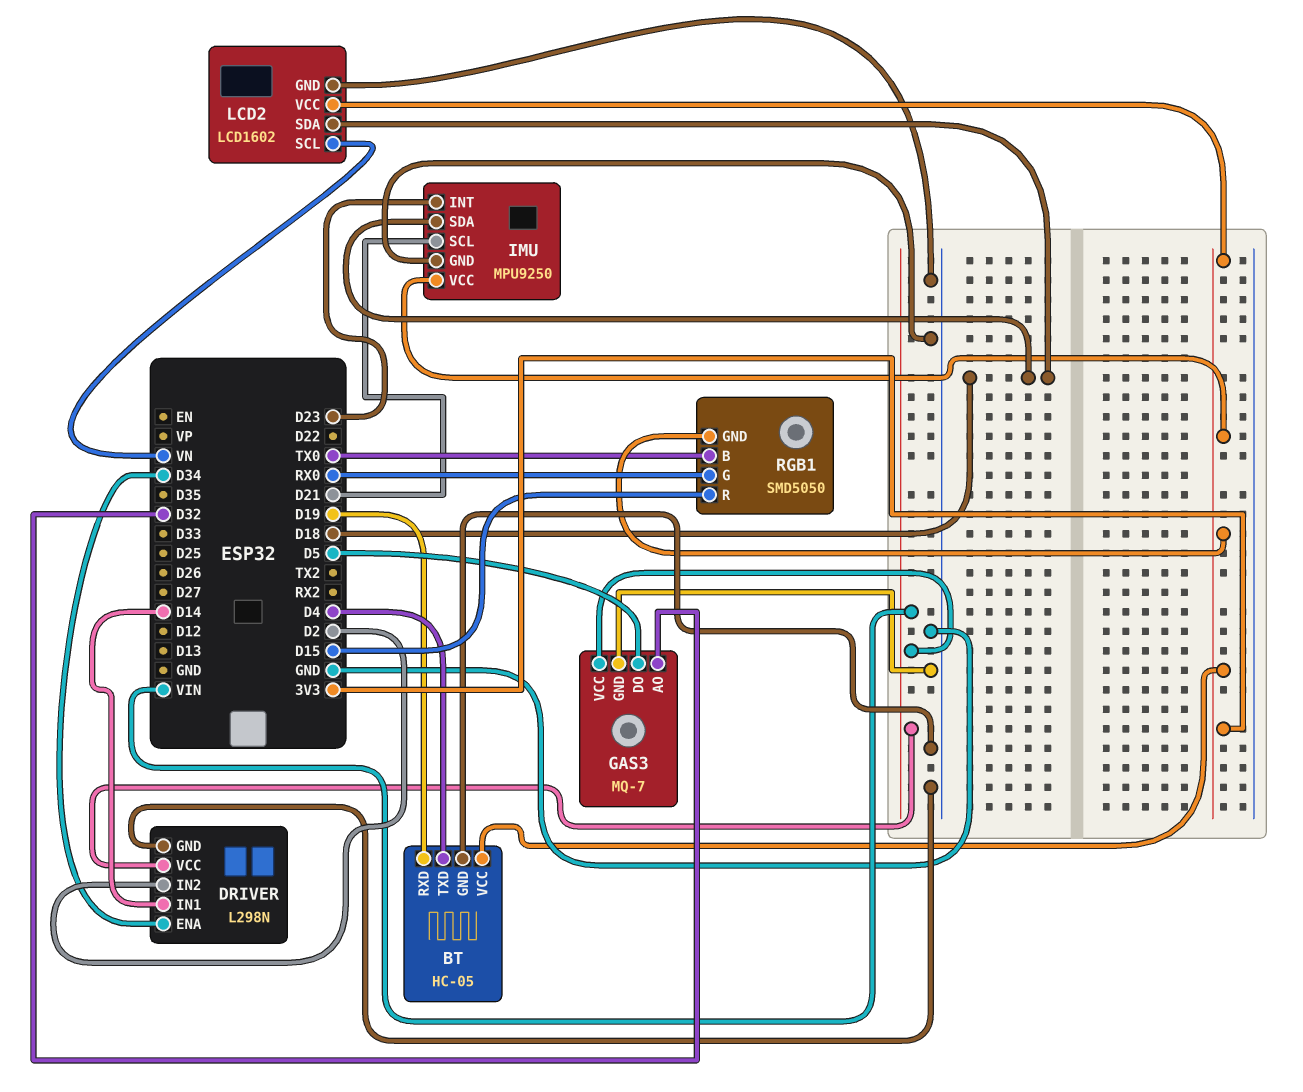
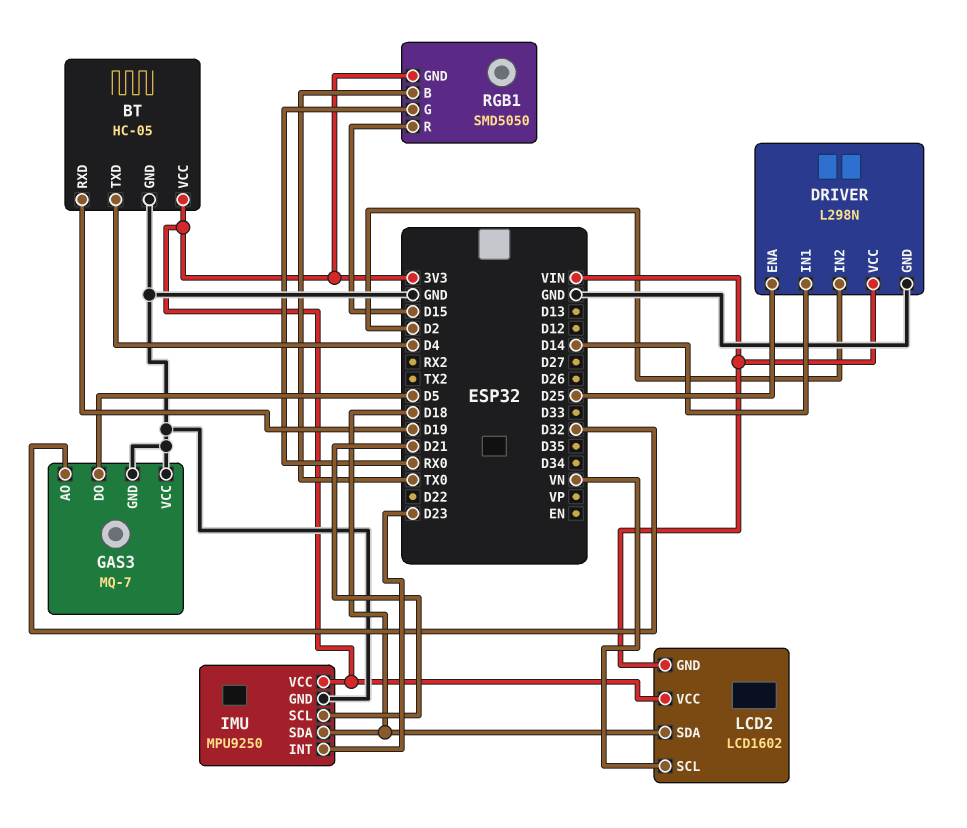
DRIVER pin ENA: D34 -> D25
GAS3 pin VCC: VIN -> GND
LCD2 pin GND: GND -> VIN

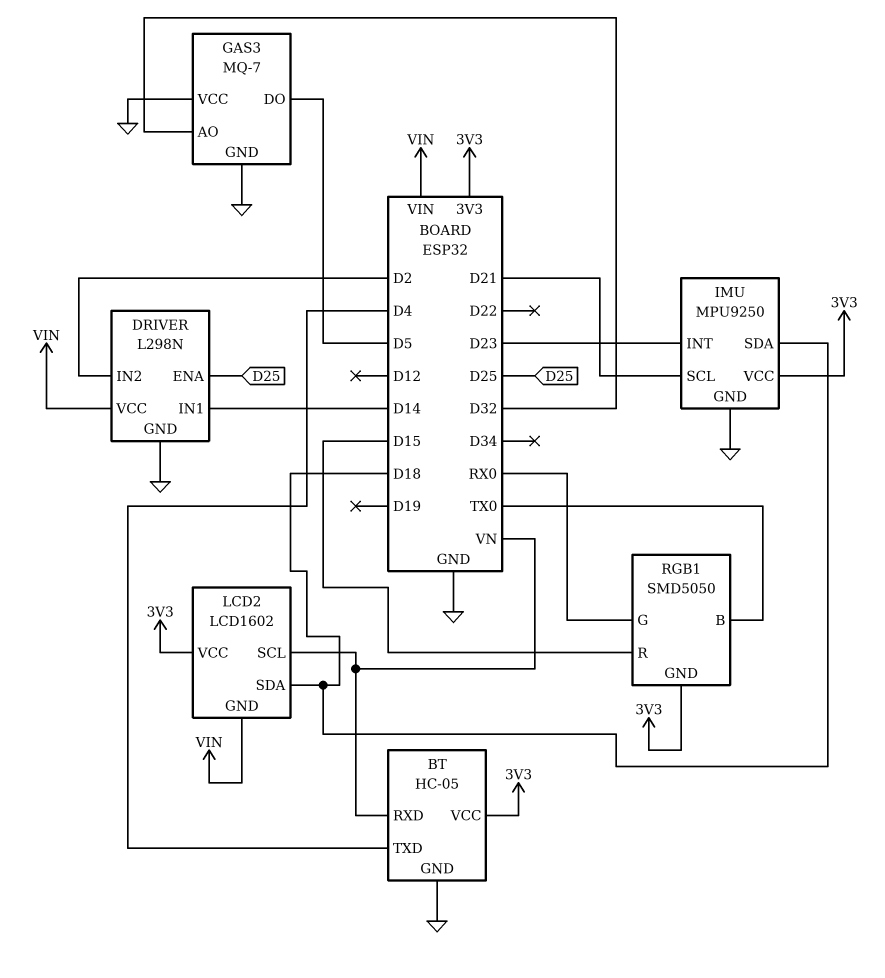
BT pin RXD: D19 -> VN

